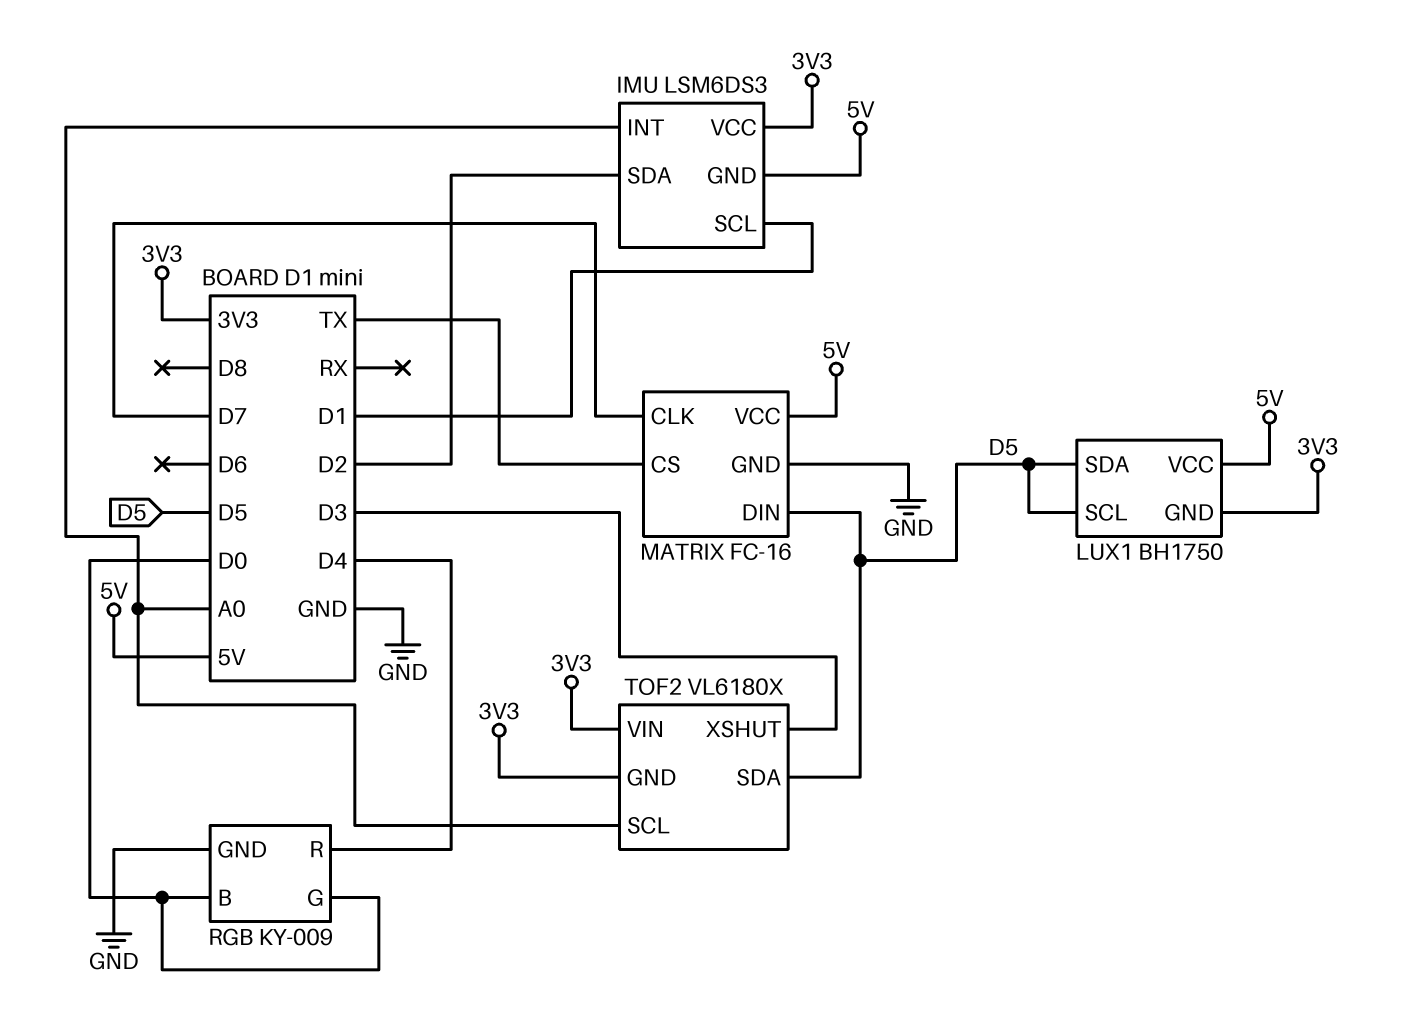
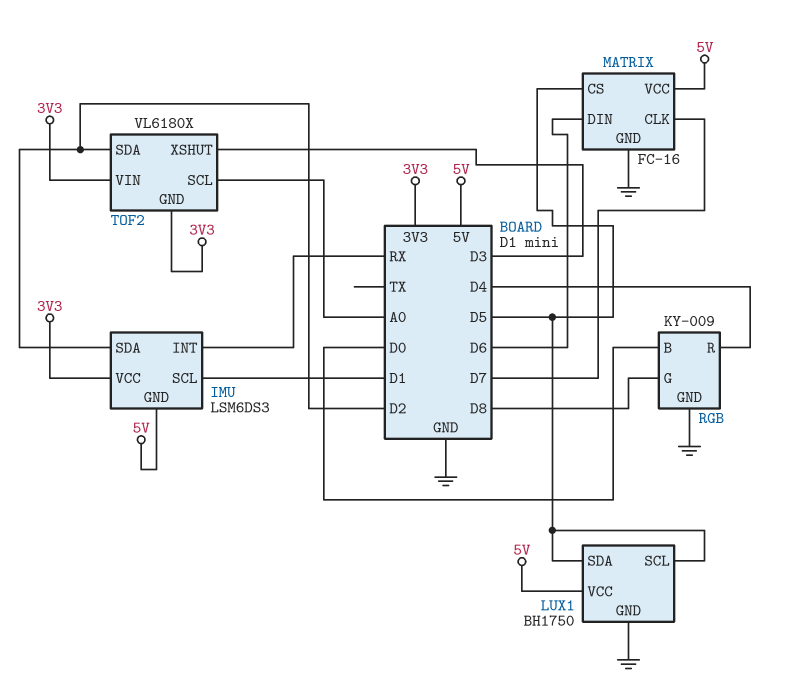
IMU pin INT: A0 -> RX
LUX1 pin GND: 3V3 -> GND
MATRIX pin CS: TX -> D5
MATRIX pin DIN: D5 -> D6
RGB pin G: D0 -> D8
TOF2 pin SDA: D5 -> D2

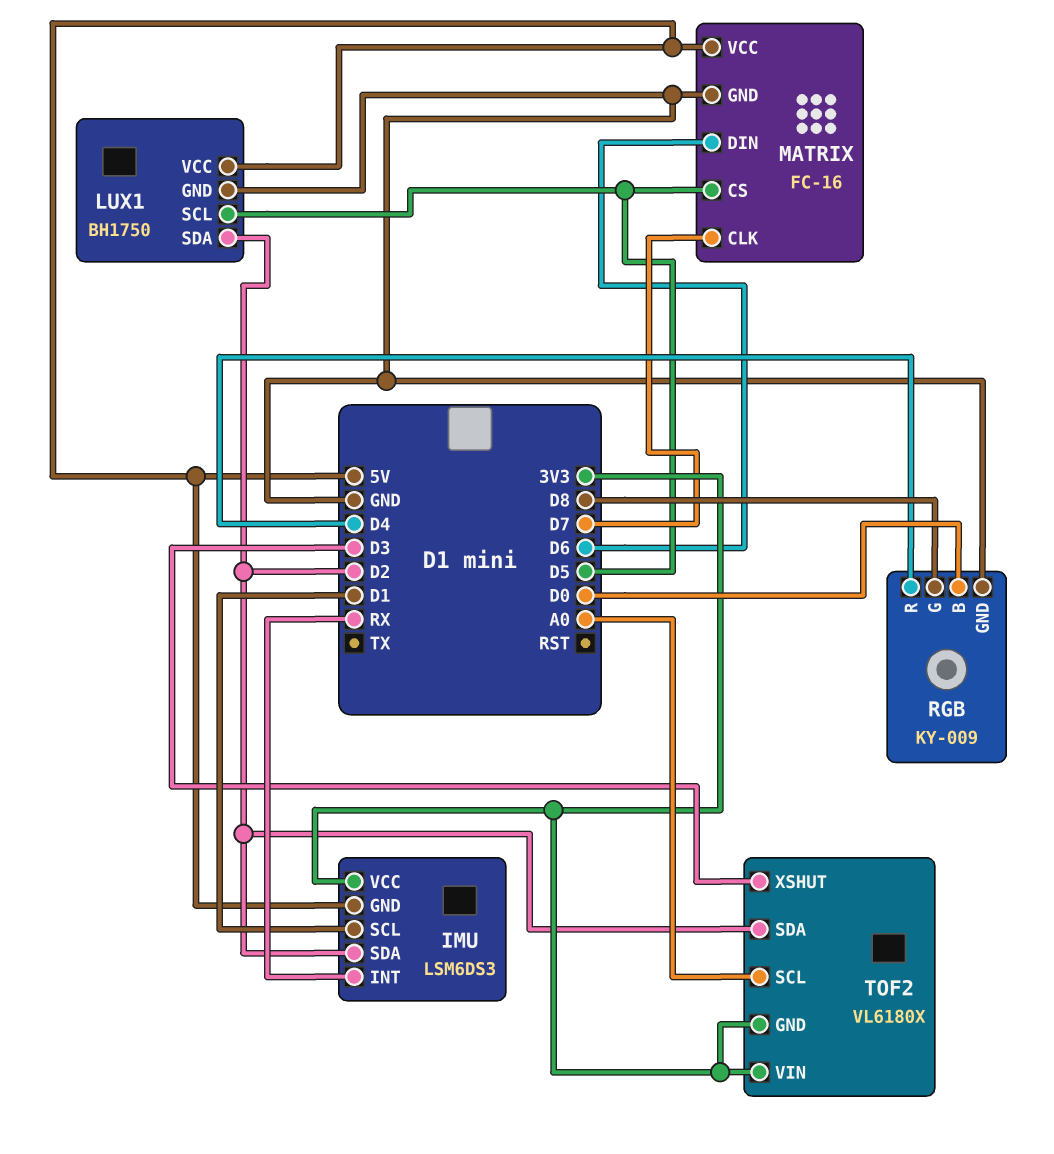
LUX1 pin SDA: D5 -> D2

